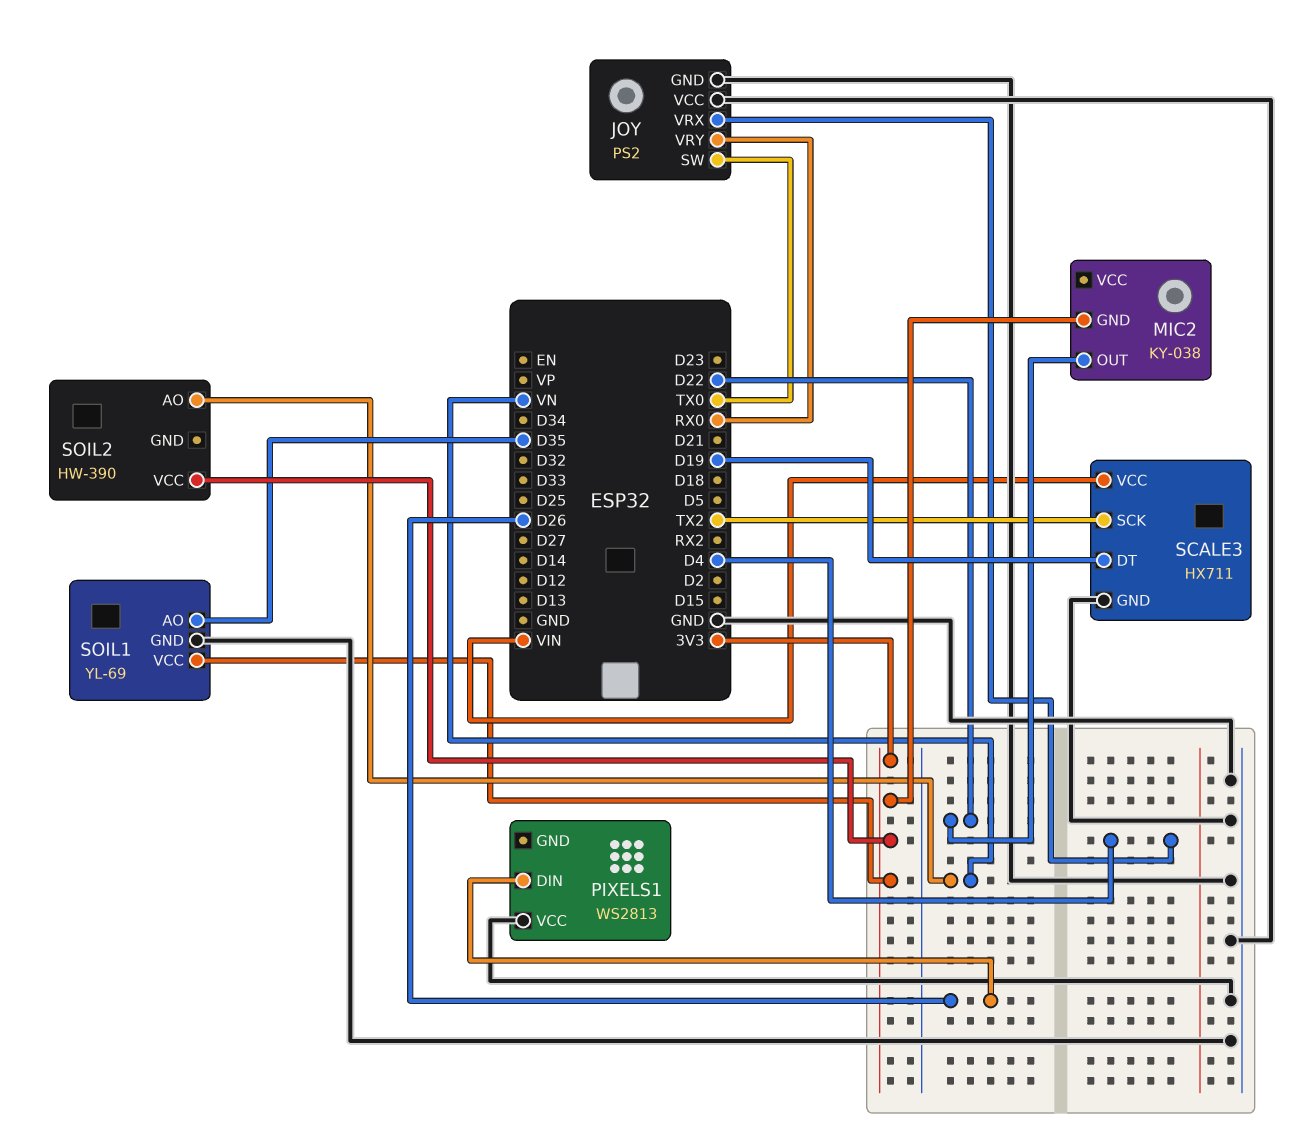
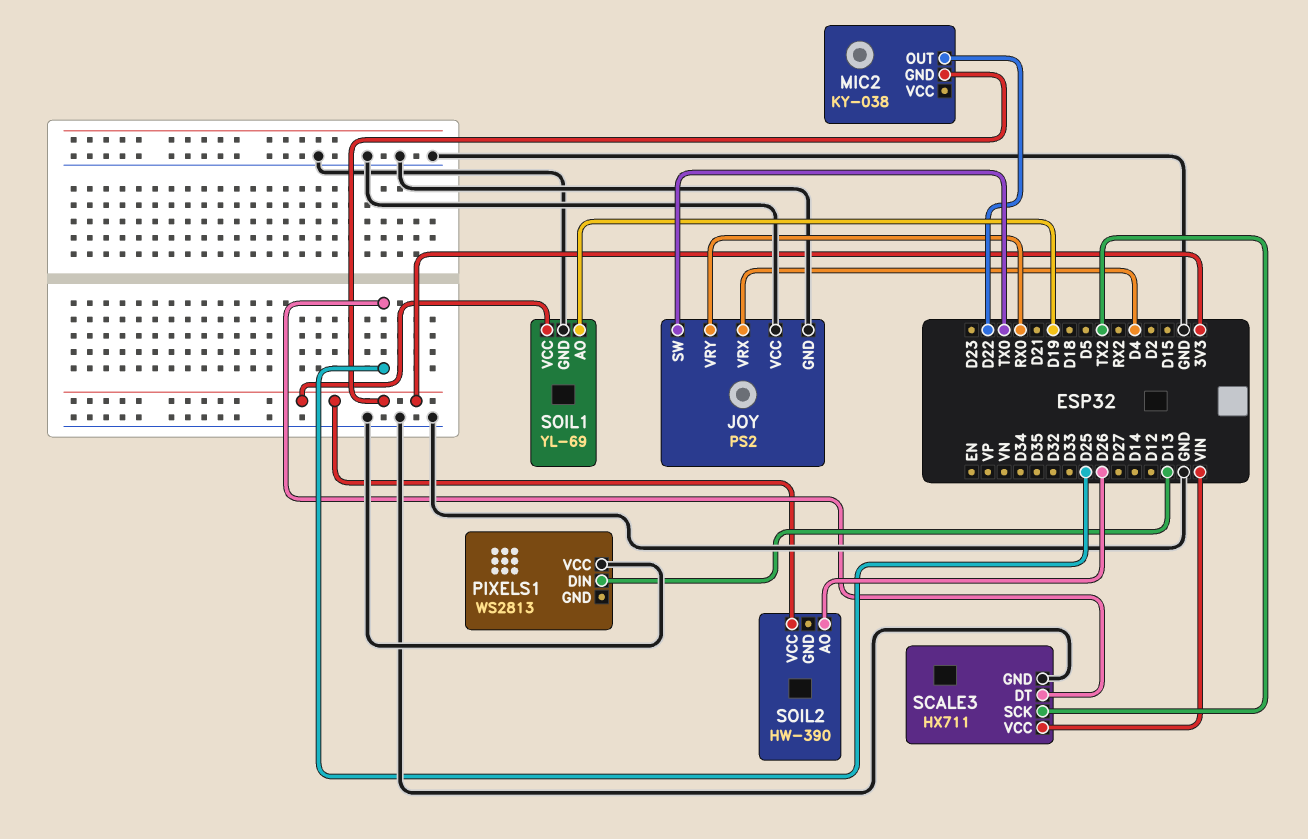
PIXELS1 pin DIN: D26 -> D13
SCALE3 pin DT: D19 -> D25
SOIL1 pin AO: D35 -> D19
SOIL2 pin AO: VN -> D26

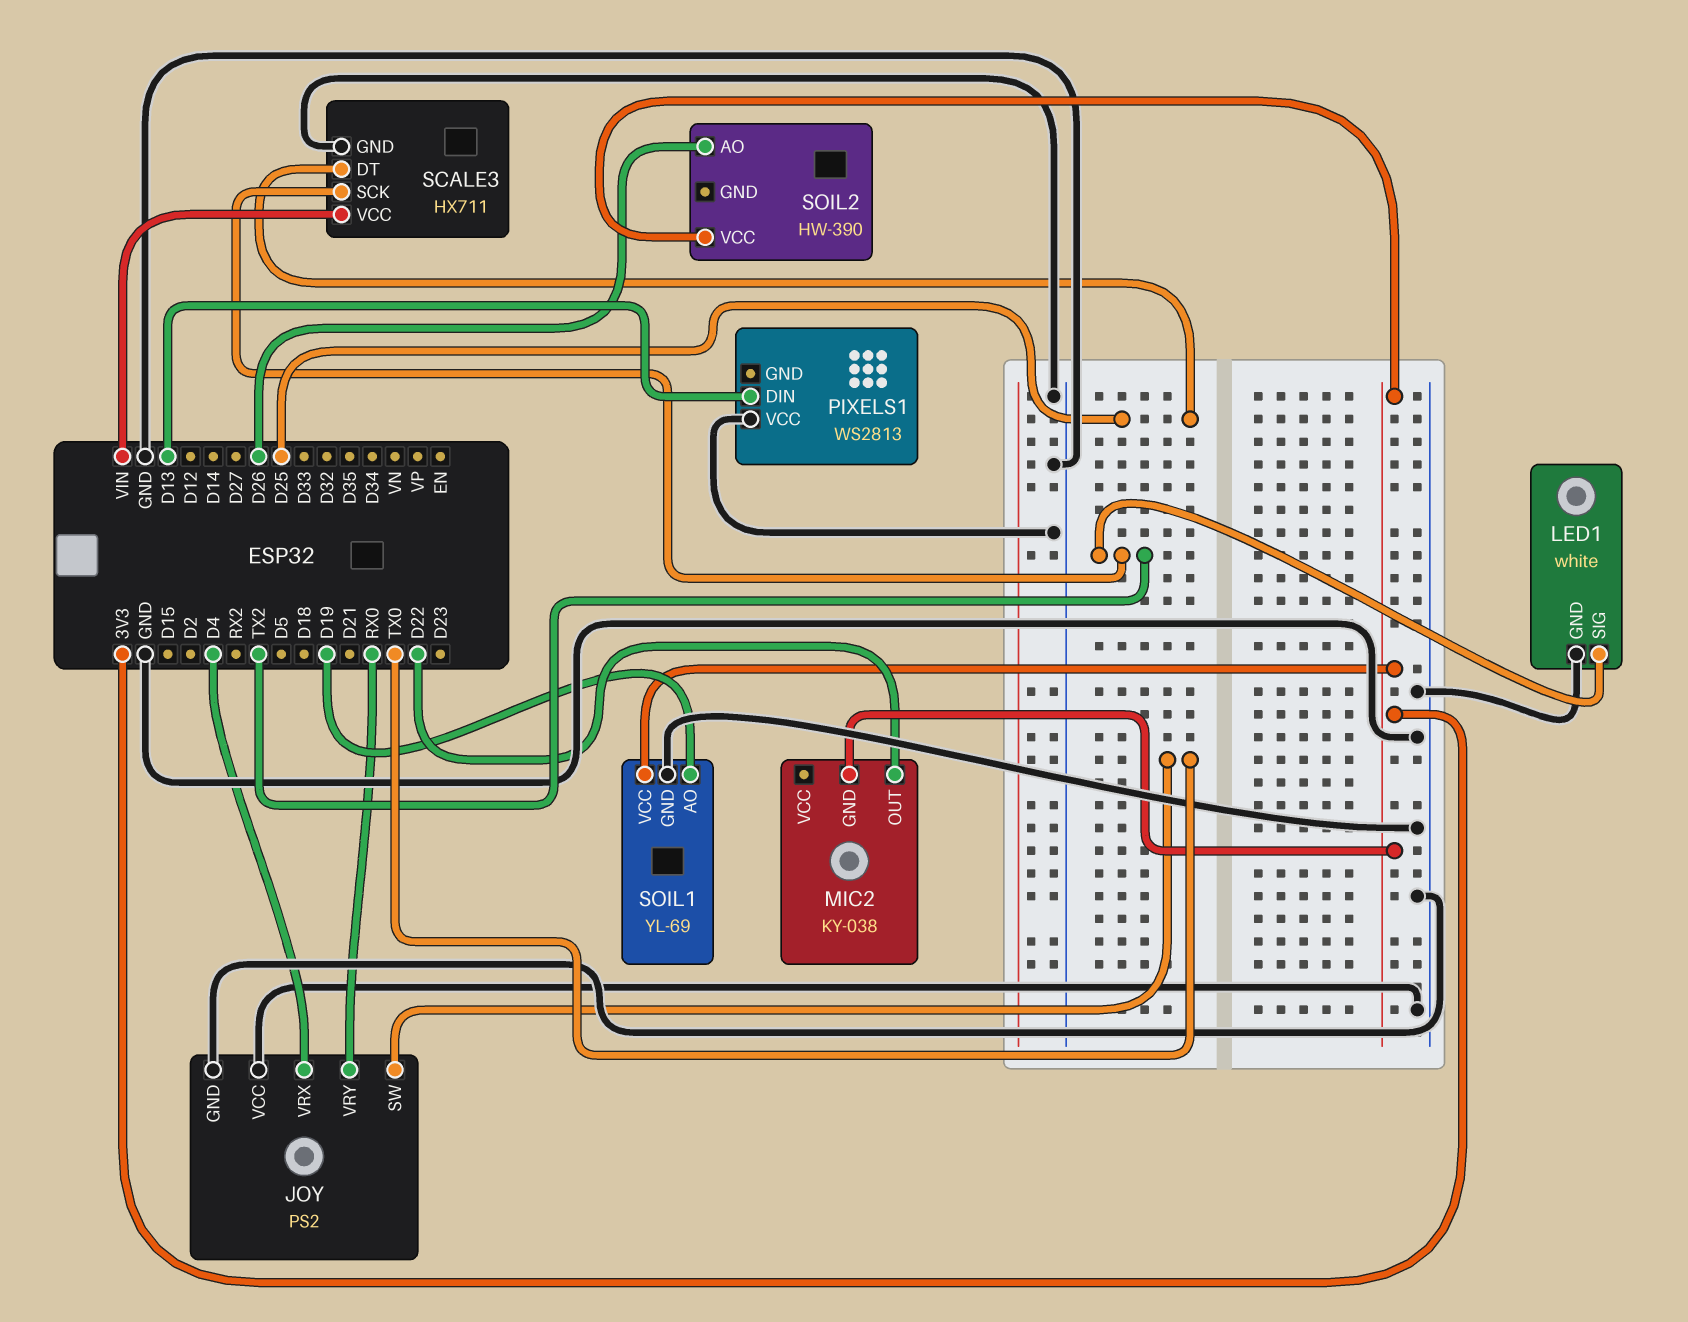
LED1: none -> white
LED1 pin GND: none -> GND
LED1 pin SIG: none -> TX2

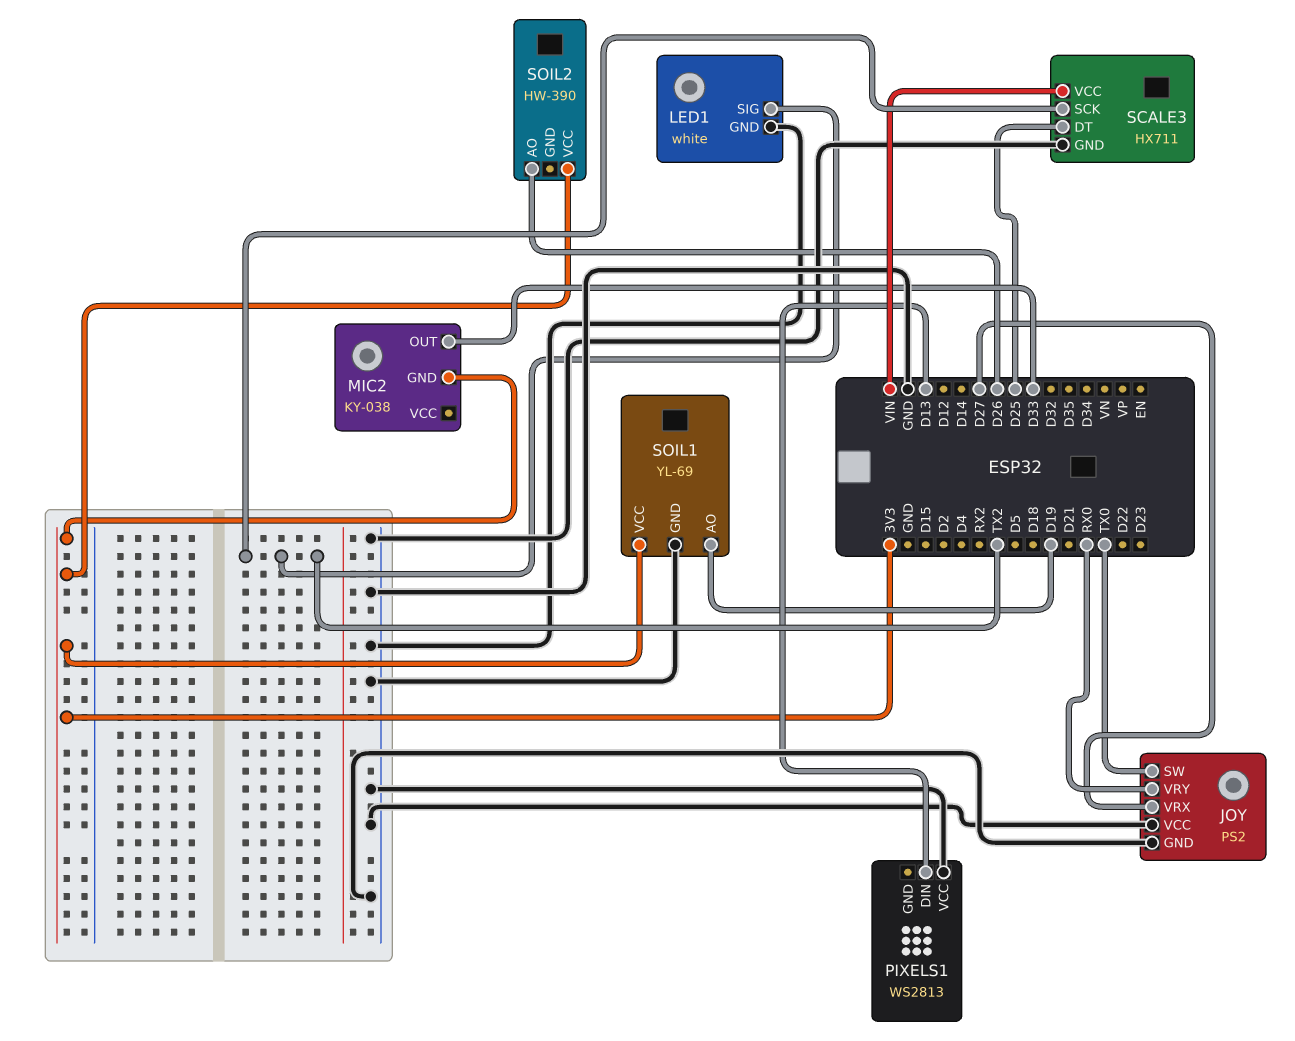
JOY pin VRX: D4 -> D27
MIC2 pin OUT: D22 -> D33

